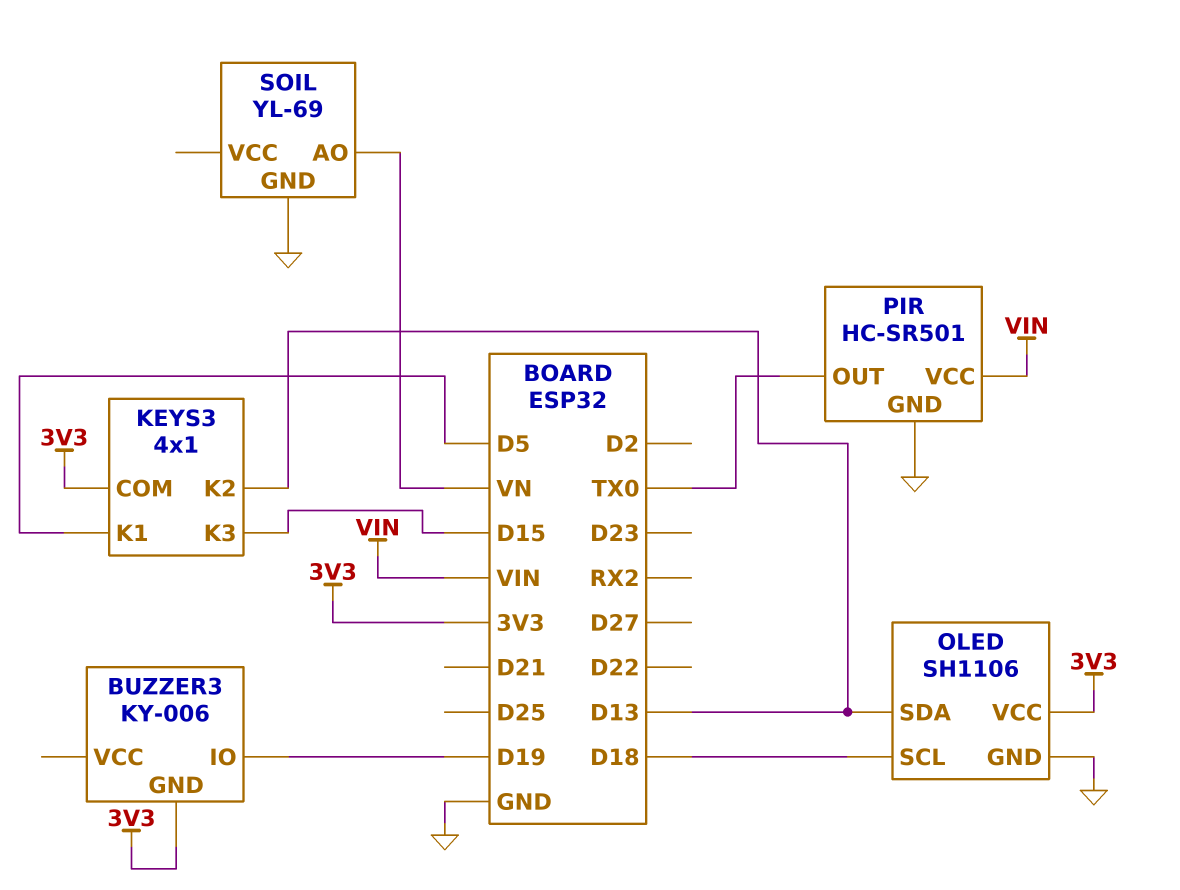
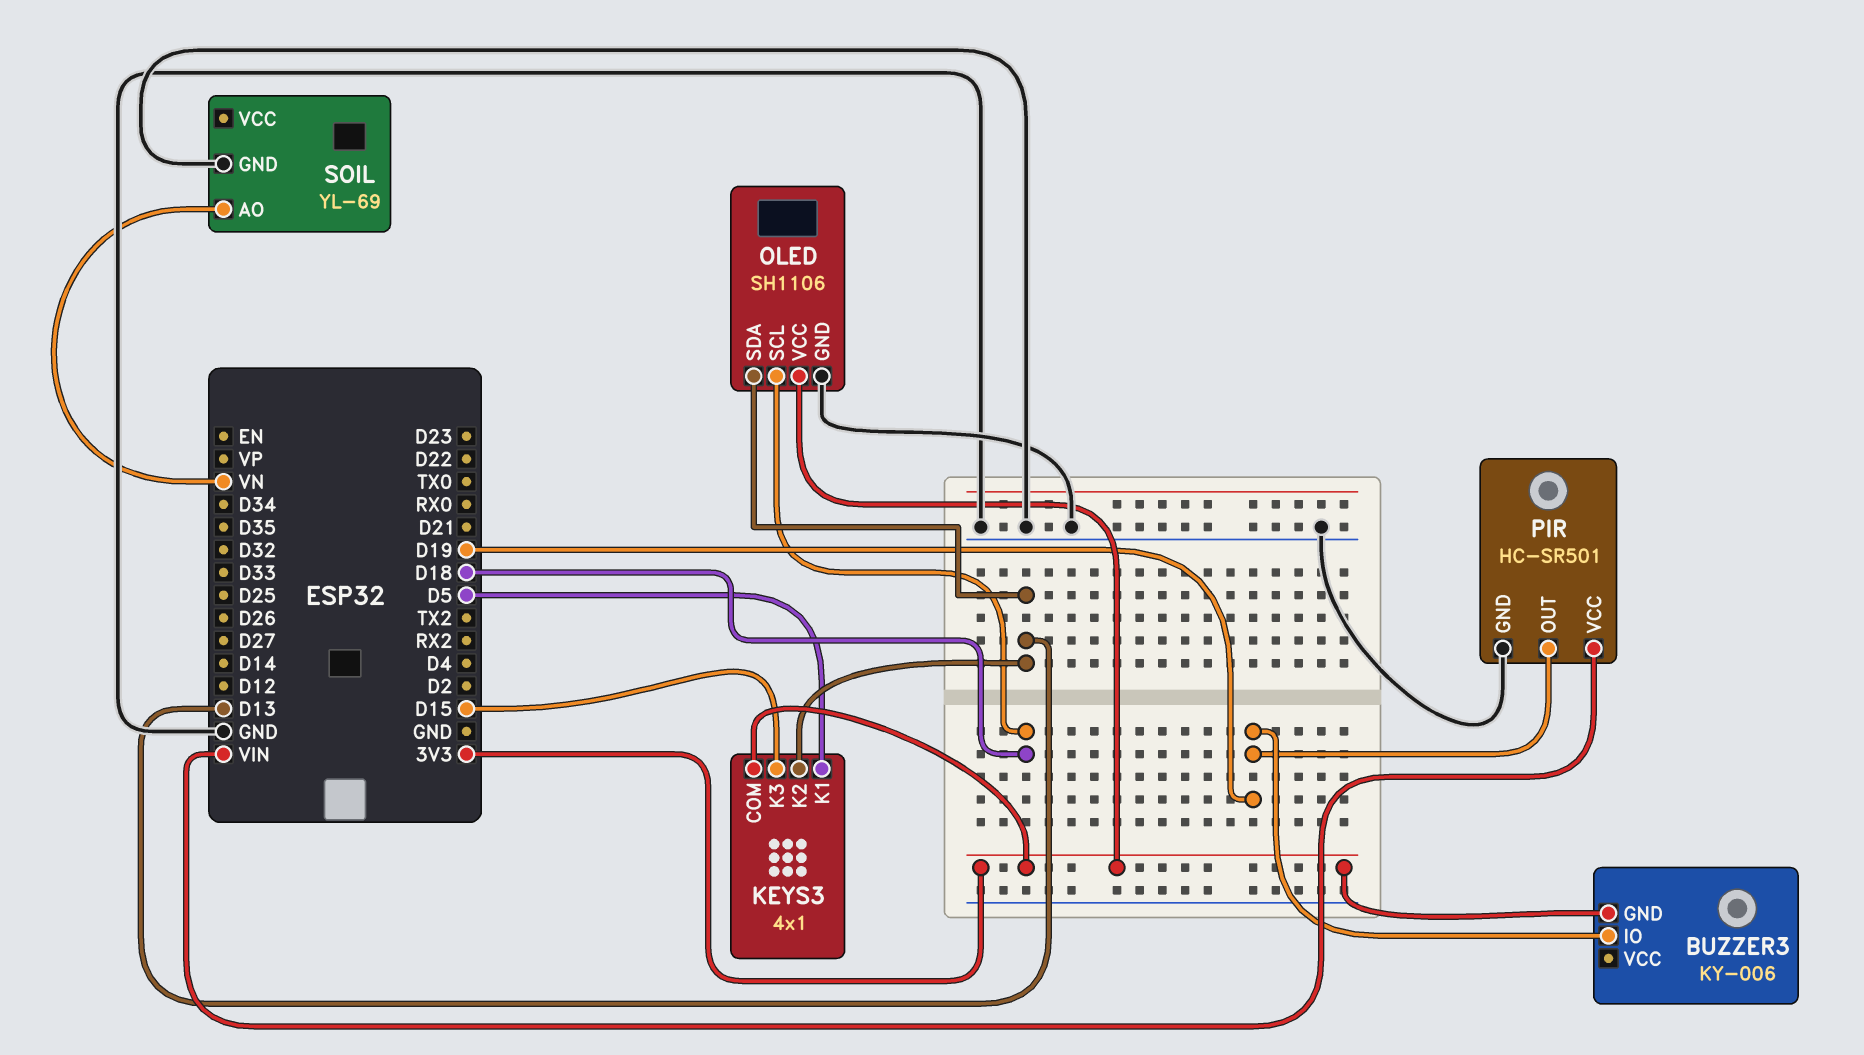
PIR pin OUT: TX0 -> D19

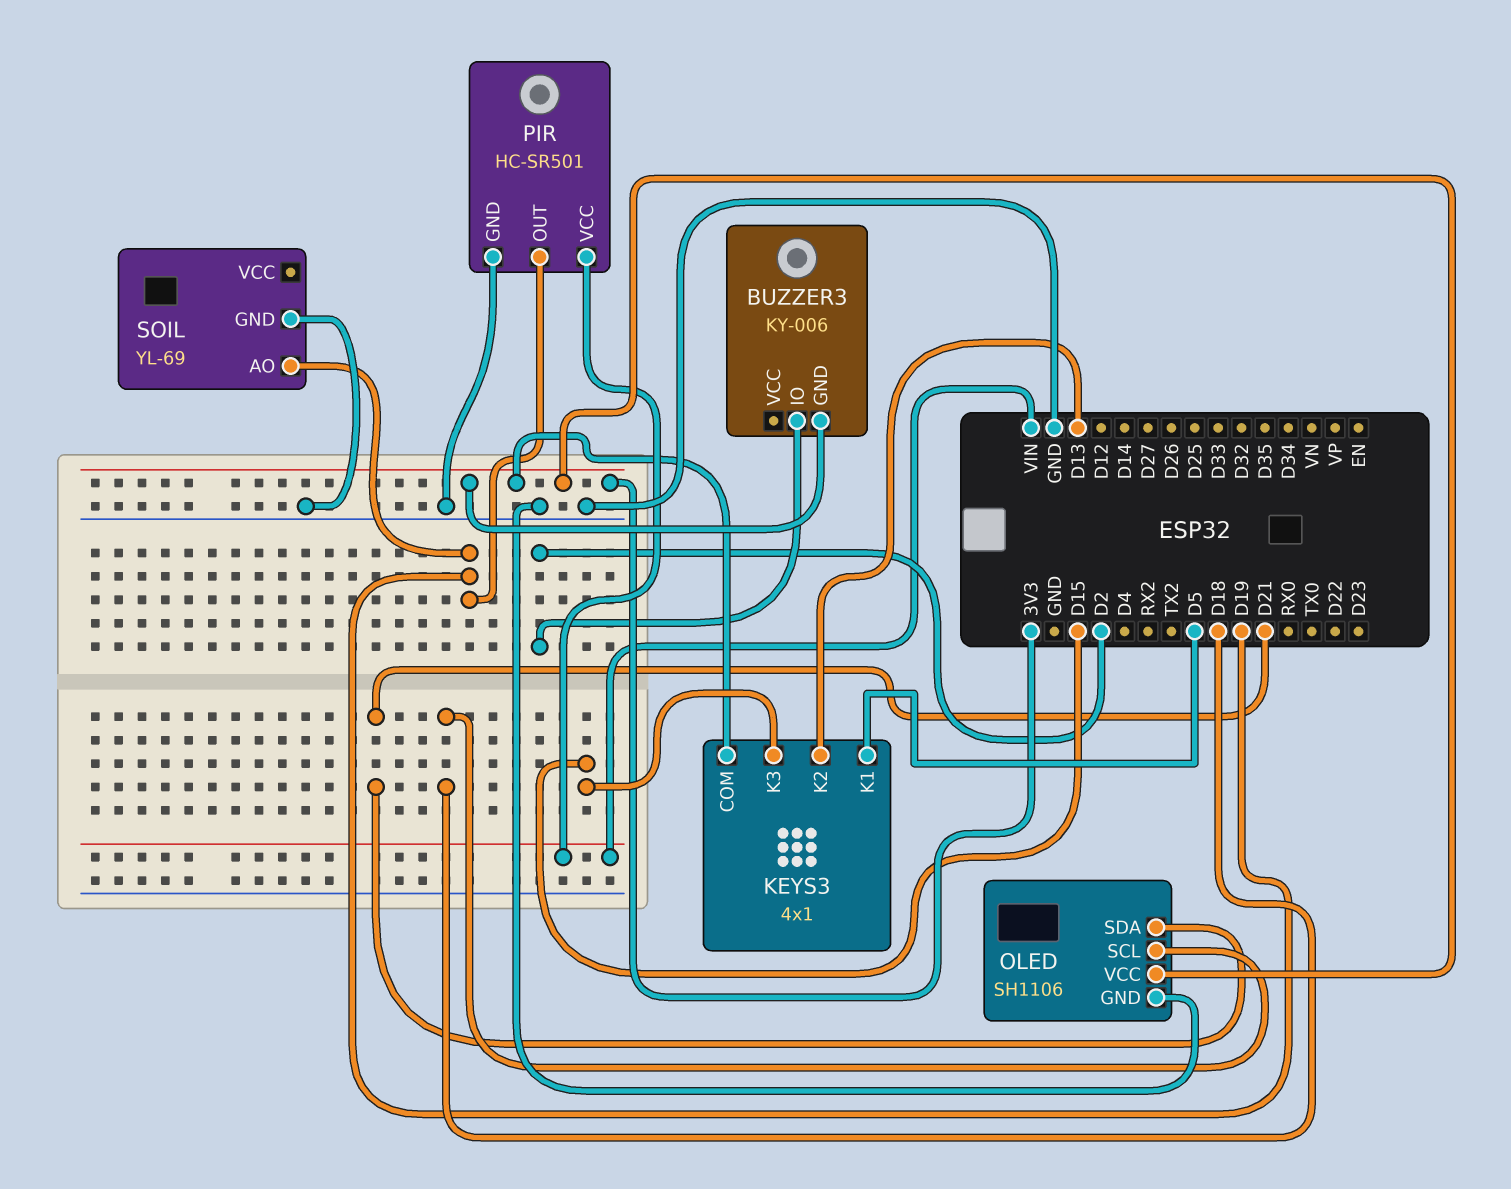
BUZZER3 pin IO: D19 -> D2
OLED pin SDA: D13 -> D21
SOIL pin AO: VN -> D19

